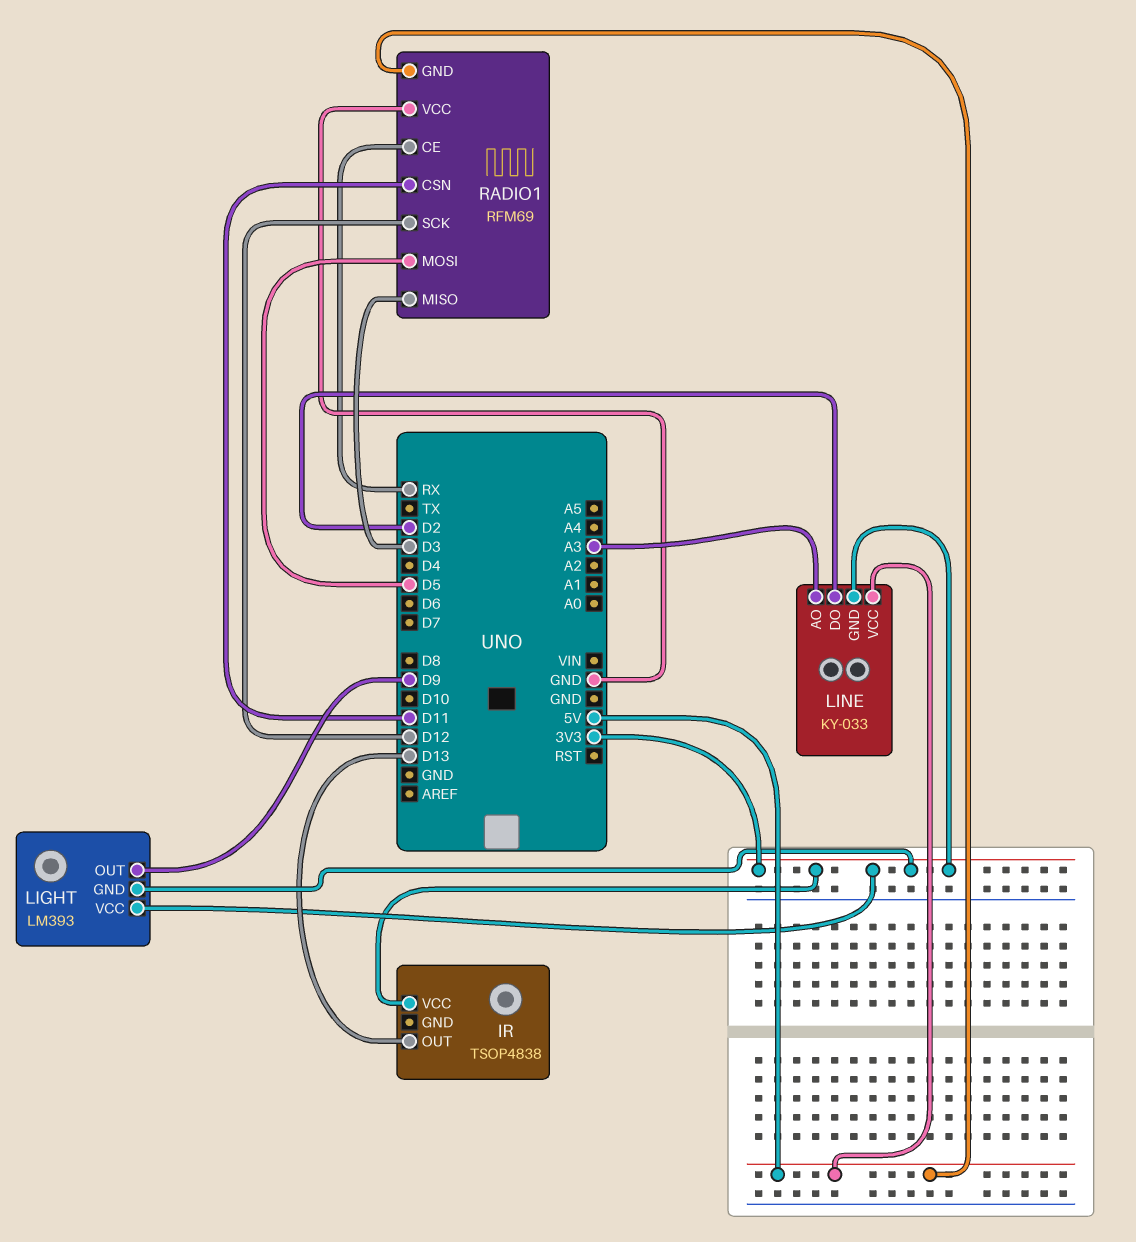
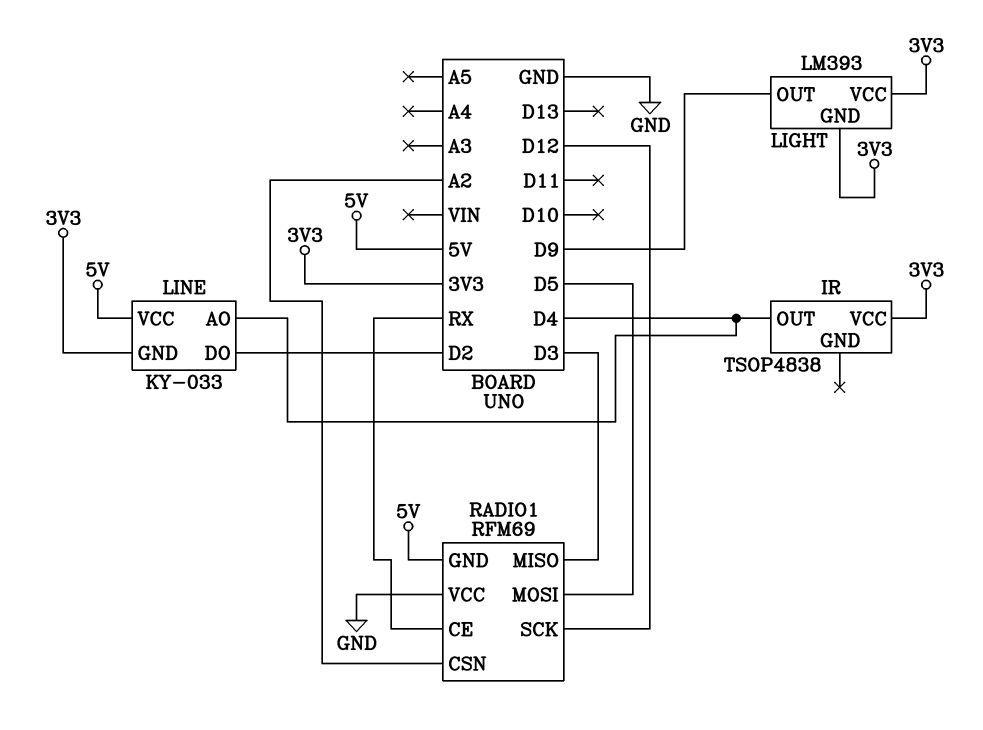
IR pin OUT: D13 -> D4
LINE pin AO: A3 -> D4
RADIO1 pin CSN: D11 -> A2

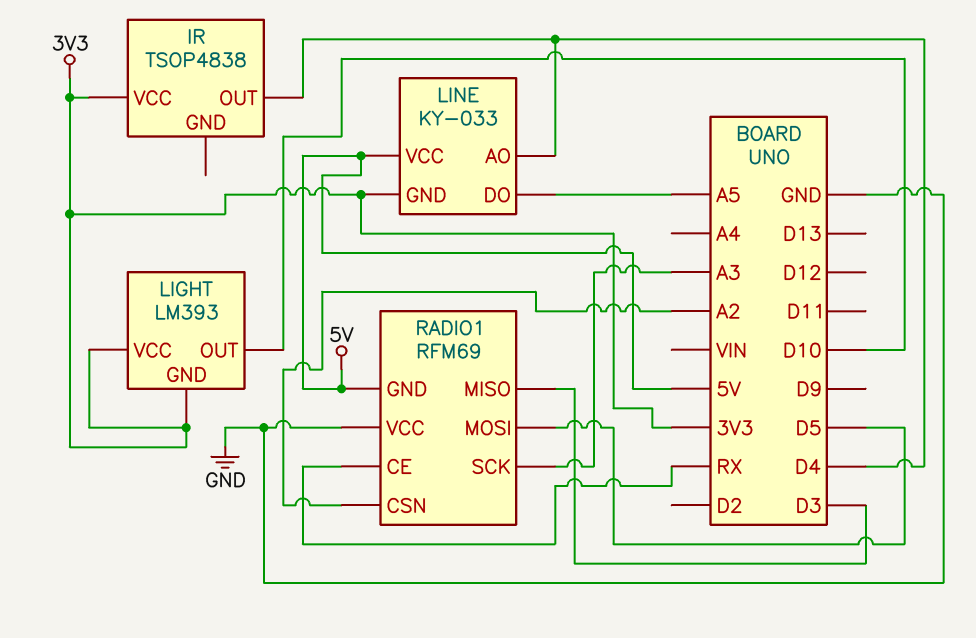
LIGHT pin OUT: D9 -> D10
LINE pin DO: D2 -> A5
RADIO1 pin SCK: D12 -> A3

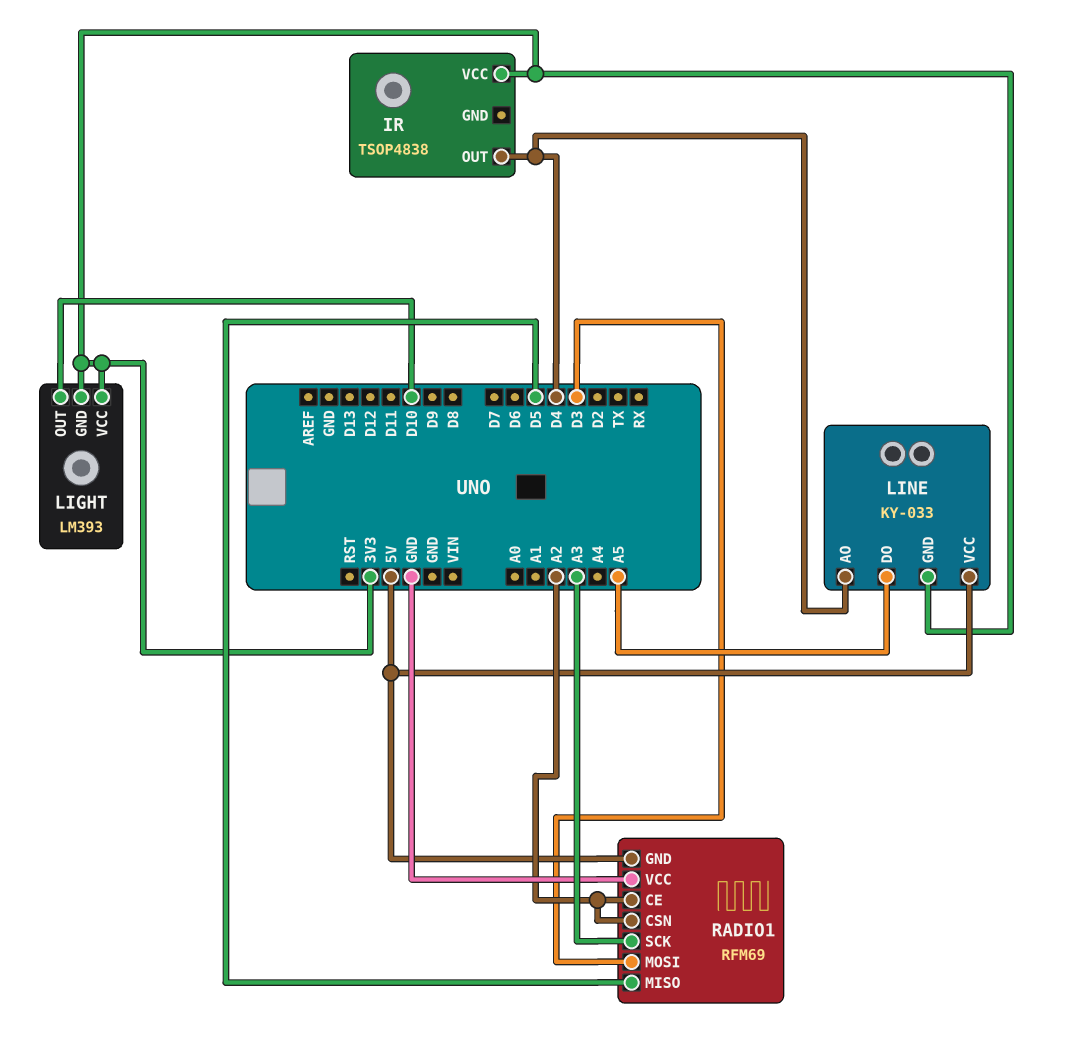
RADIO1 pin CE: RX -> A2
RADIO1 pin MISO: D3 -> D5
RADIO1 pin MOSI: D5 -> D3

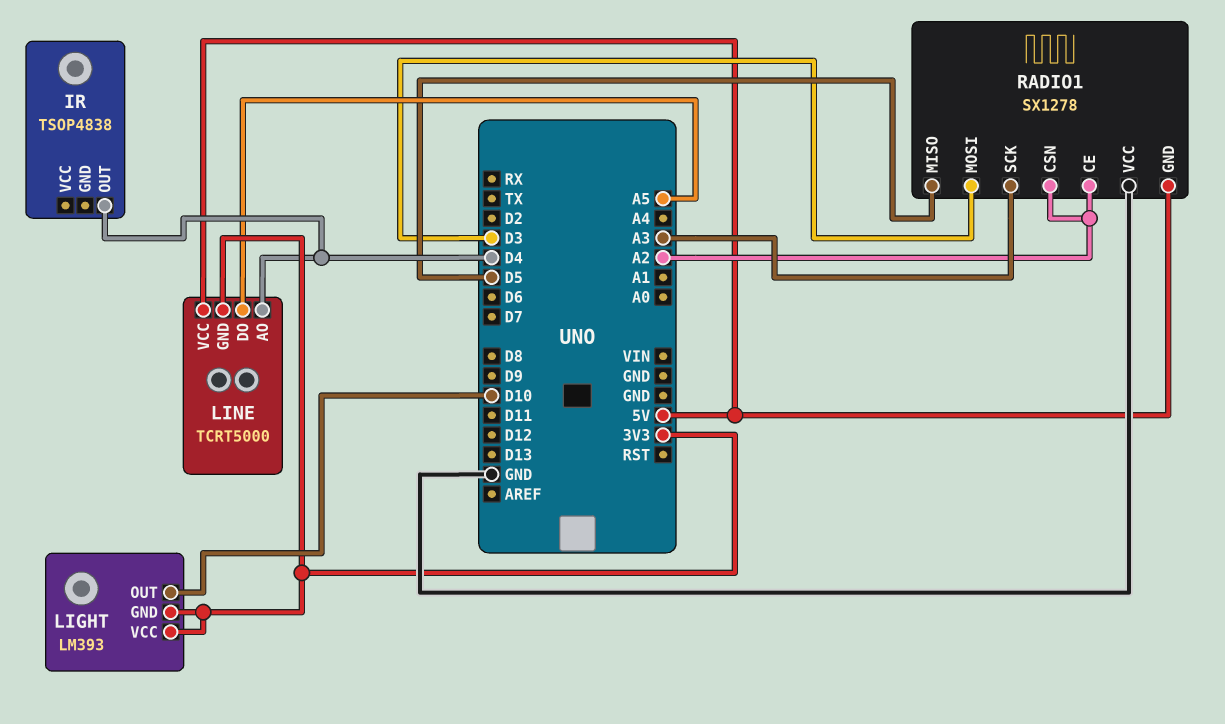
IR pin VCC: 3V3 -> none
LINE: KY-033 -> TCRT5000
RADIO1: RFM69 -> SX1278

